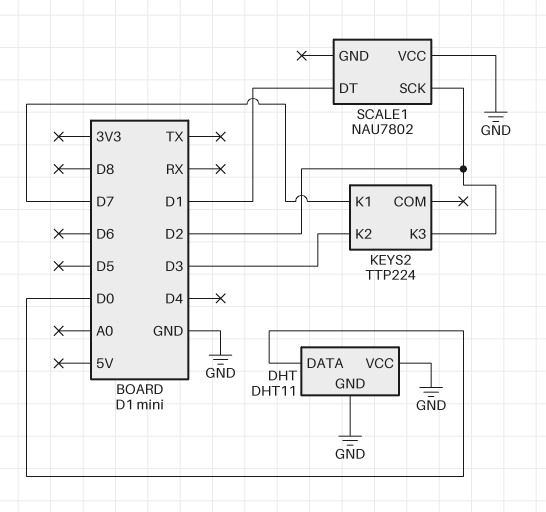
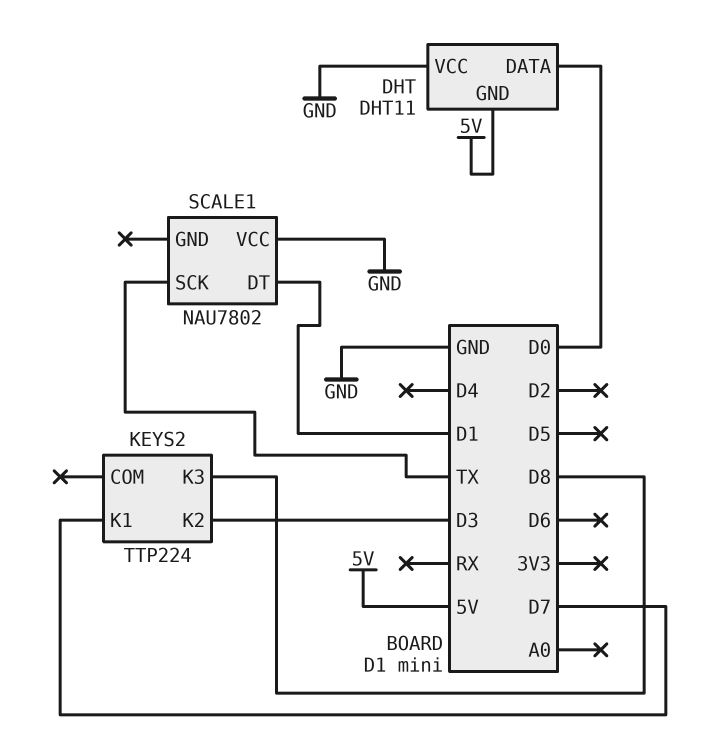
DHT pin GND: GND -> 5V
KEYS2 pin K3: D2 -> D8
SCALE1 pin SCK: D2 -> TX

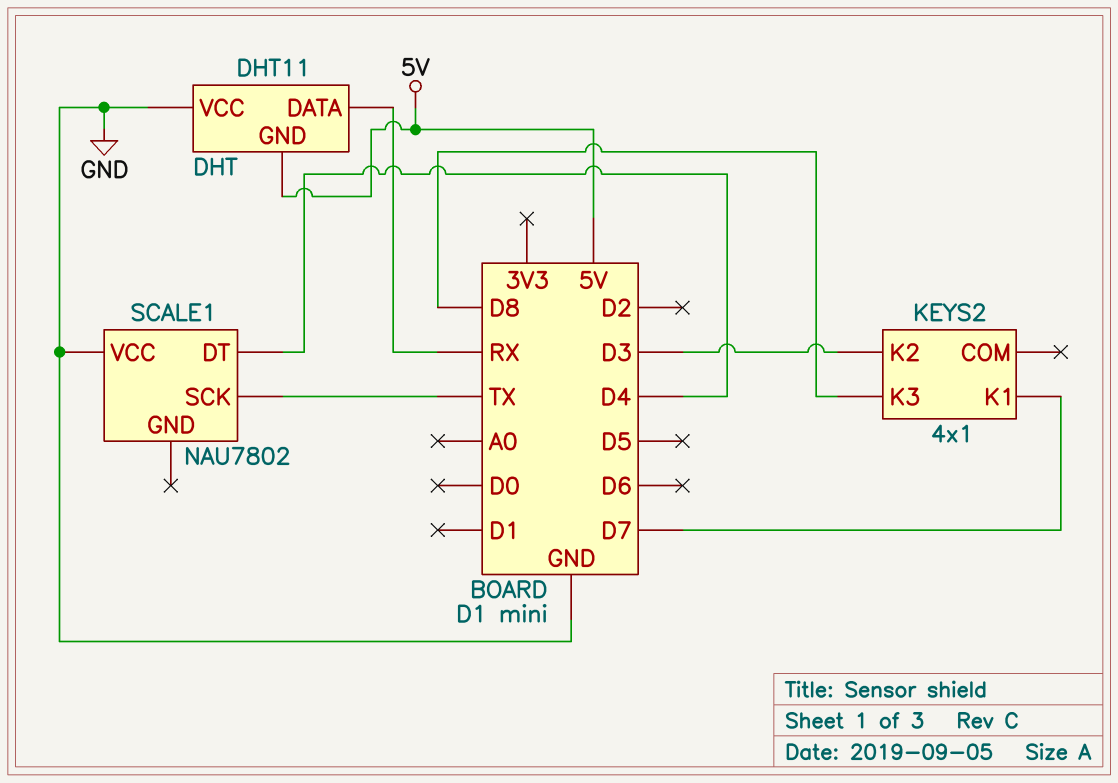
DHT pin DATA: D0 -> RX
KEYS2: TTP224 -> 4x1
SCALE1 pin DT: D1 -> D4

